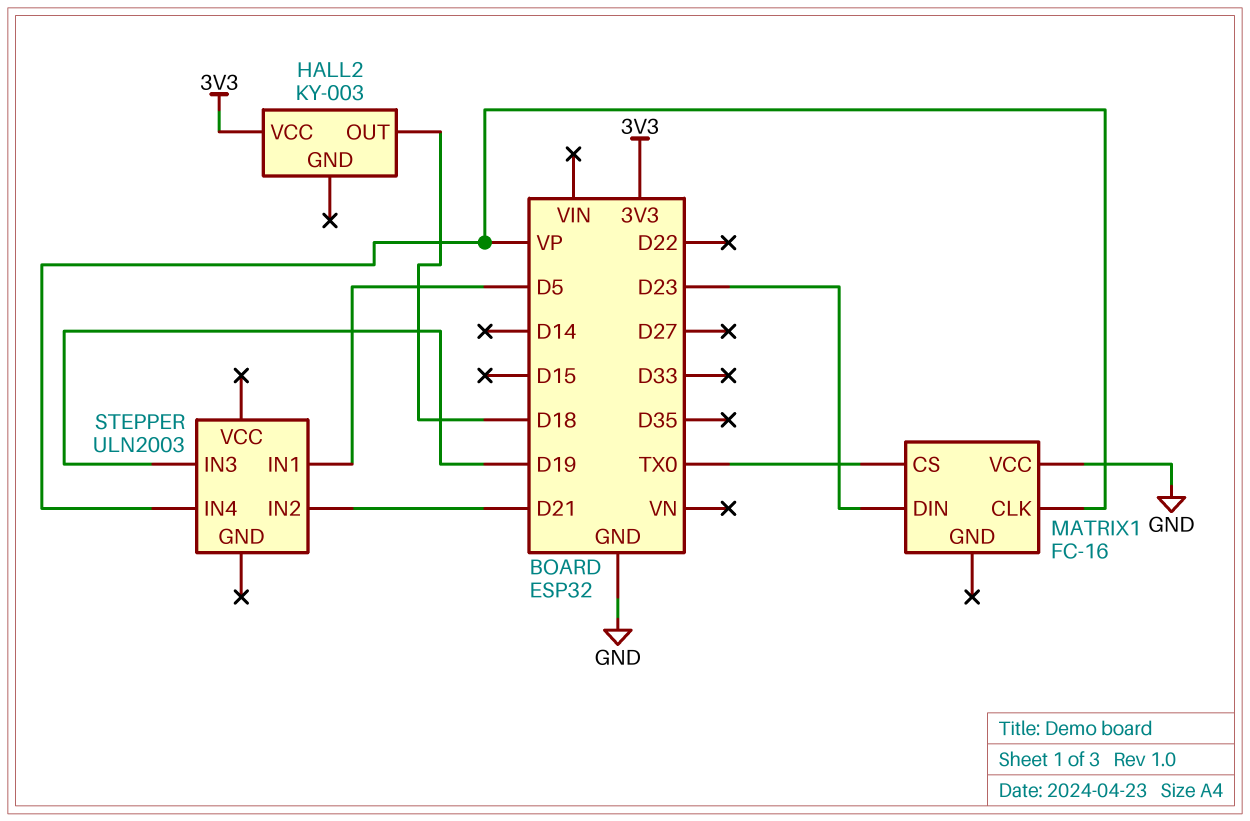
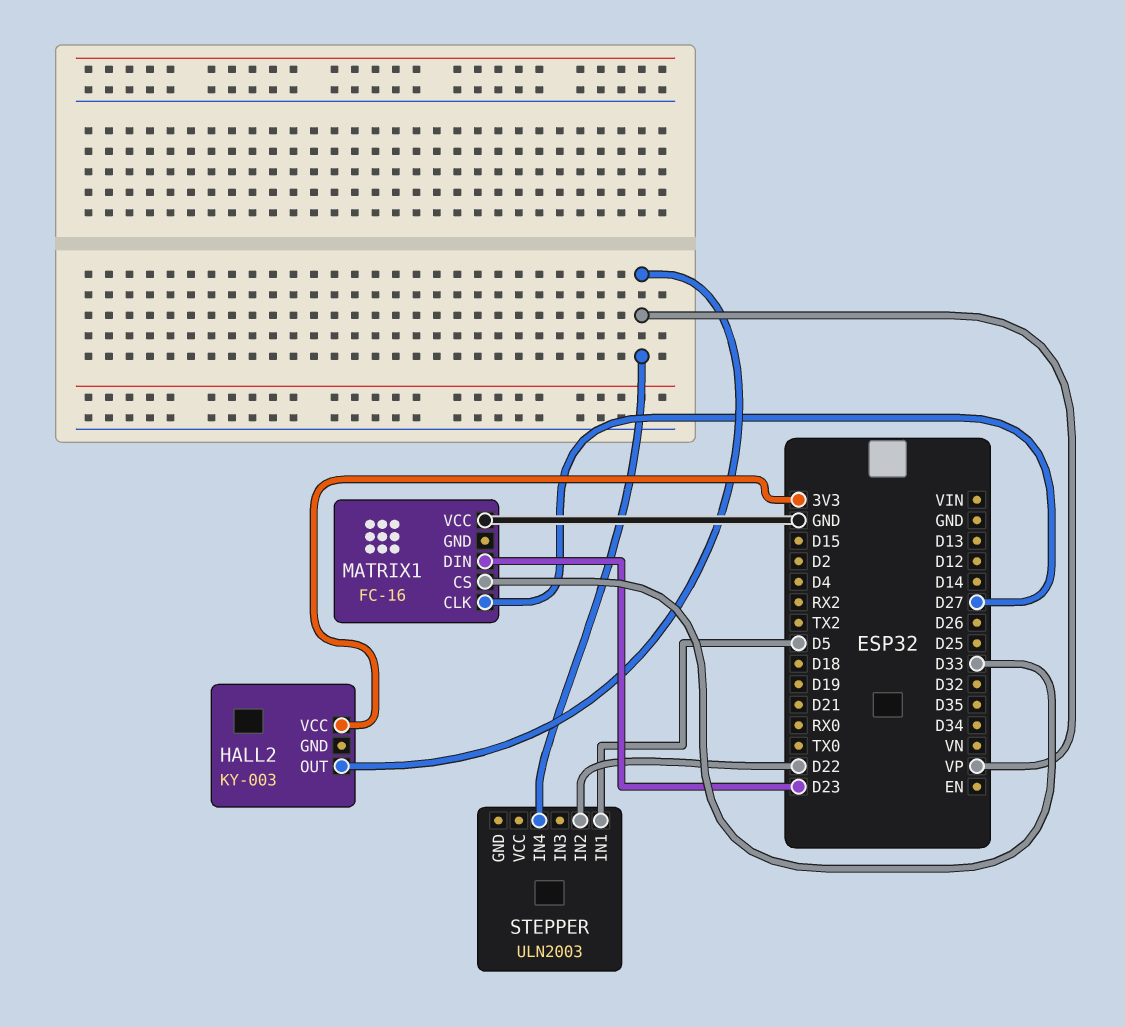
HALL2 pin OUT: D18 -> VP
MATRIX1 pin CLK: VP -> D27
MATRIX1 pin CS: TX0 -> D33
STEPPER pin IN2: D21 -> D22
STEPPER pin IN3: D19 -> none

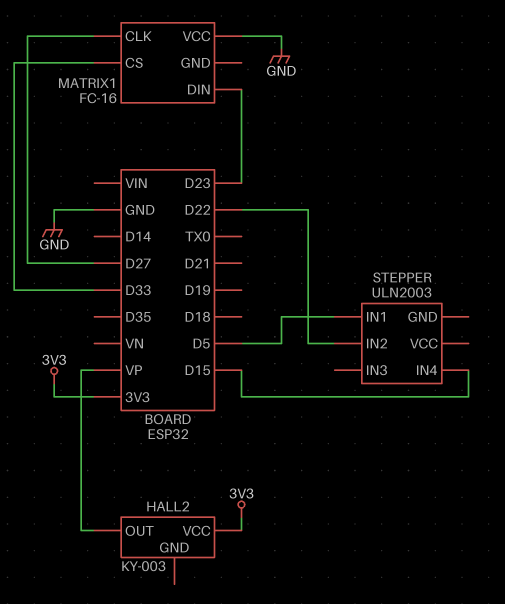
STEPPER pin IN4: VP -> D15

